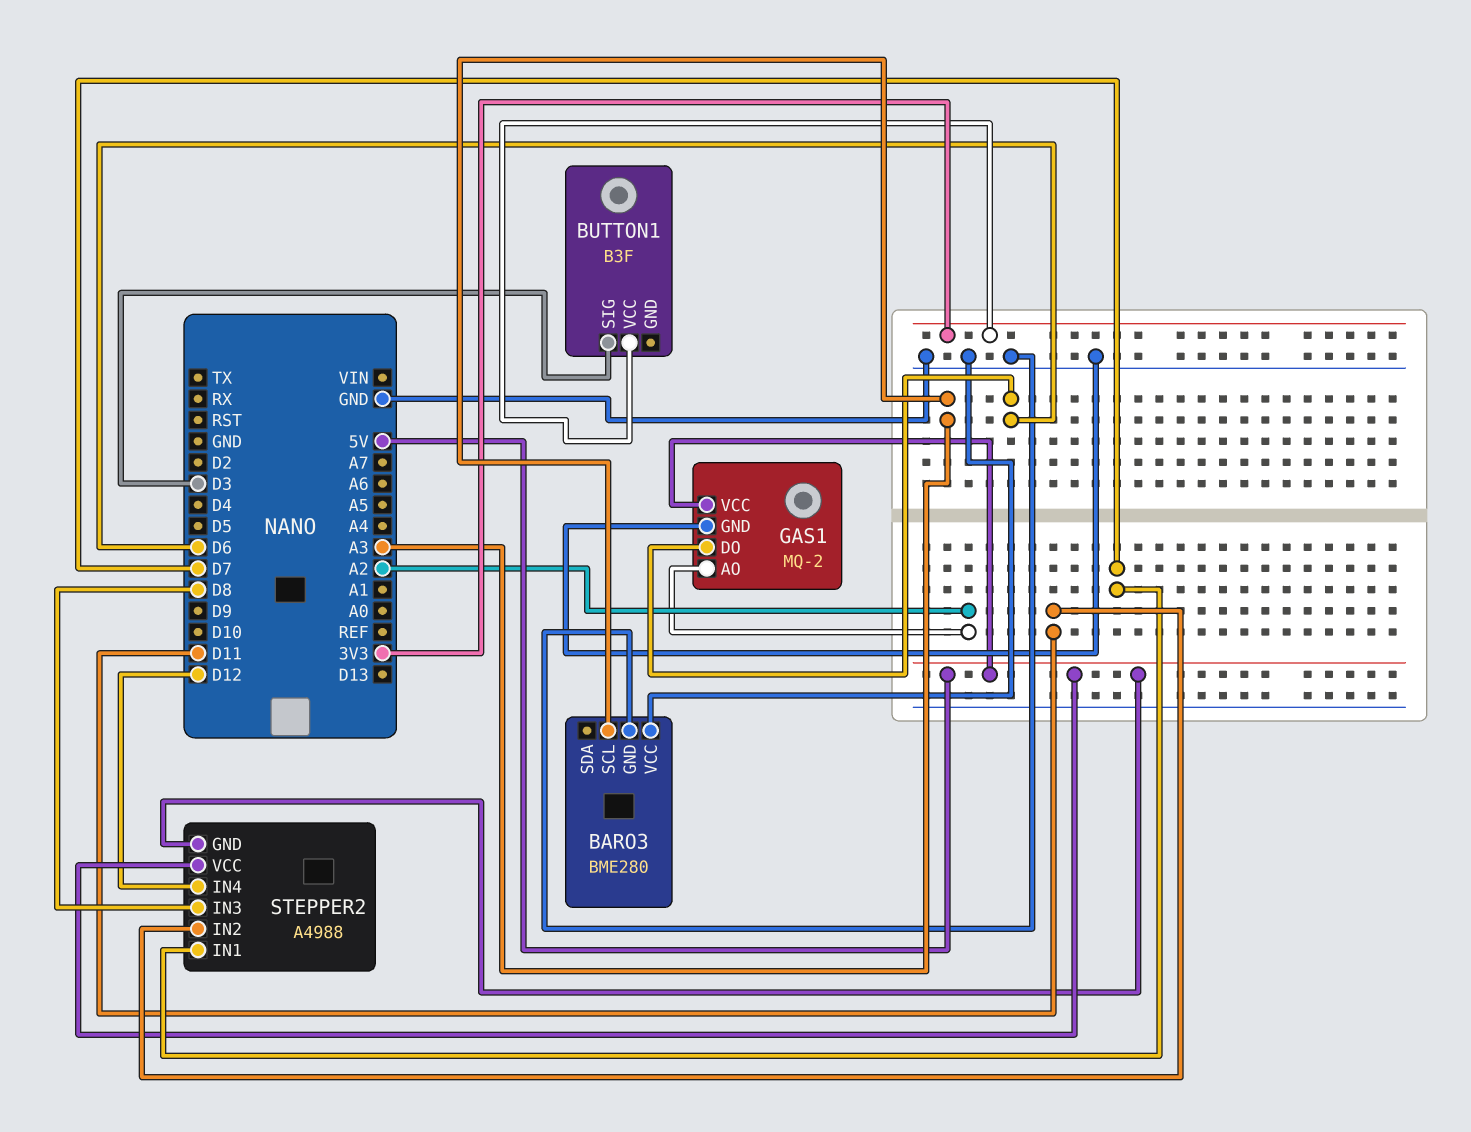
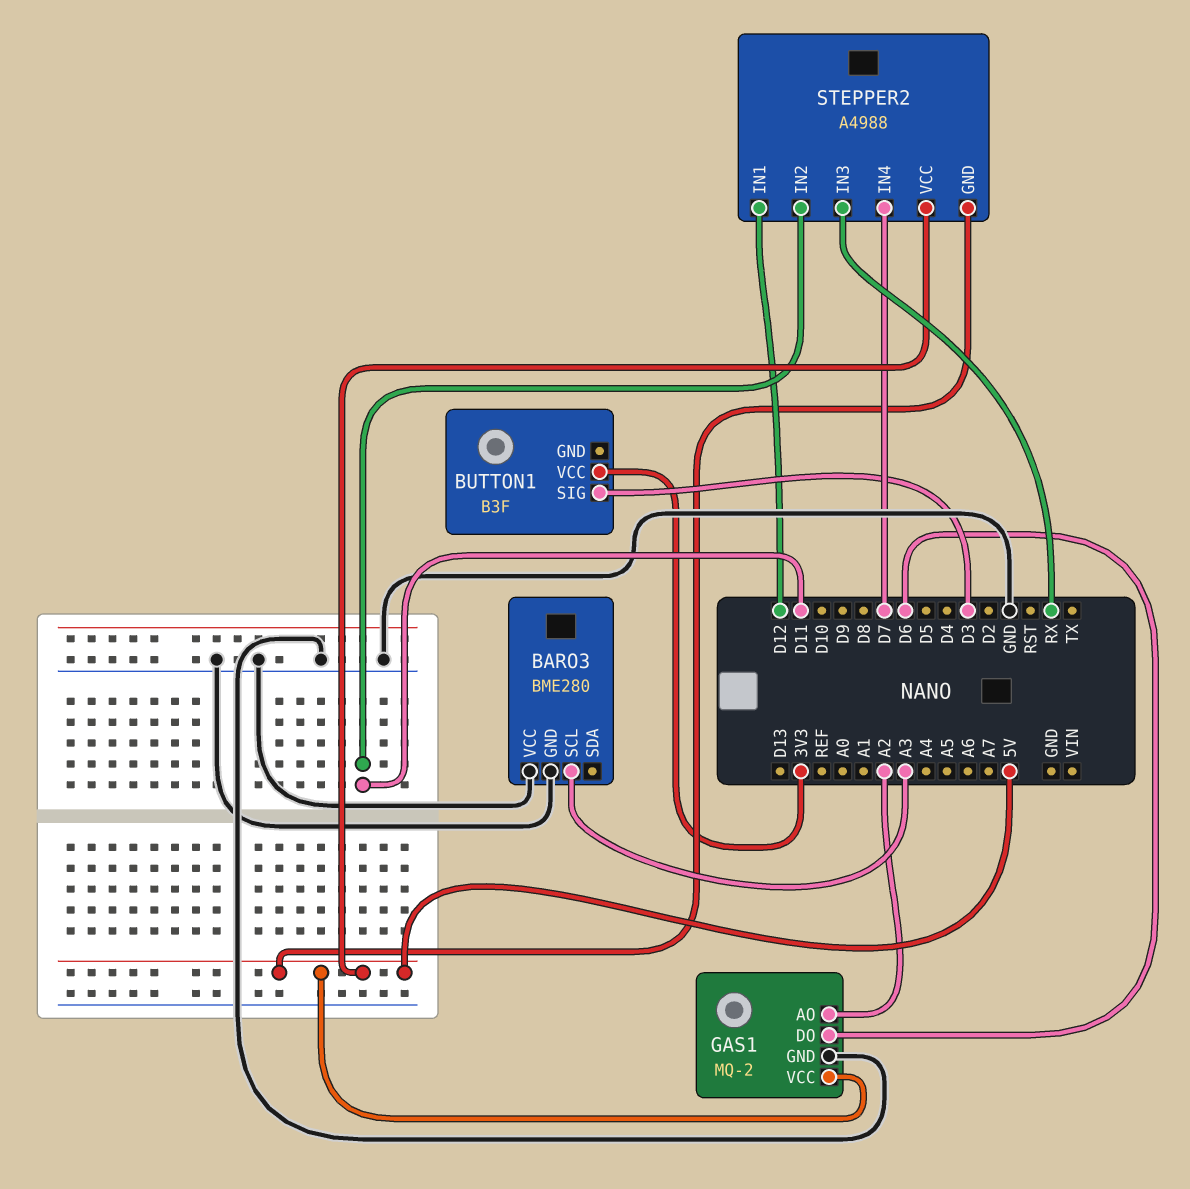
STEPPER2 pin IN1: D7 -> D12
STEPPER2 pin IN3: D8 -> RX
STEPPER2 pin IN4: D12 -> D7

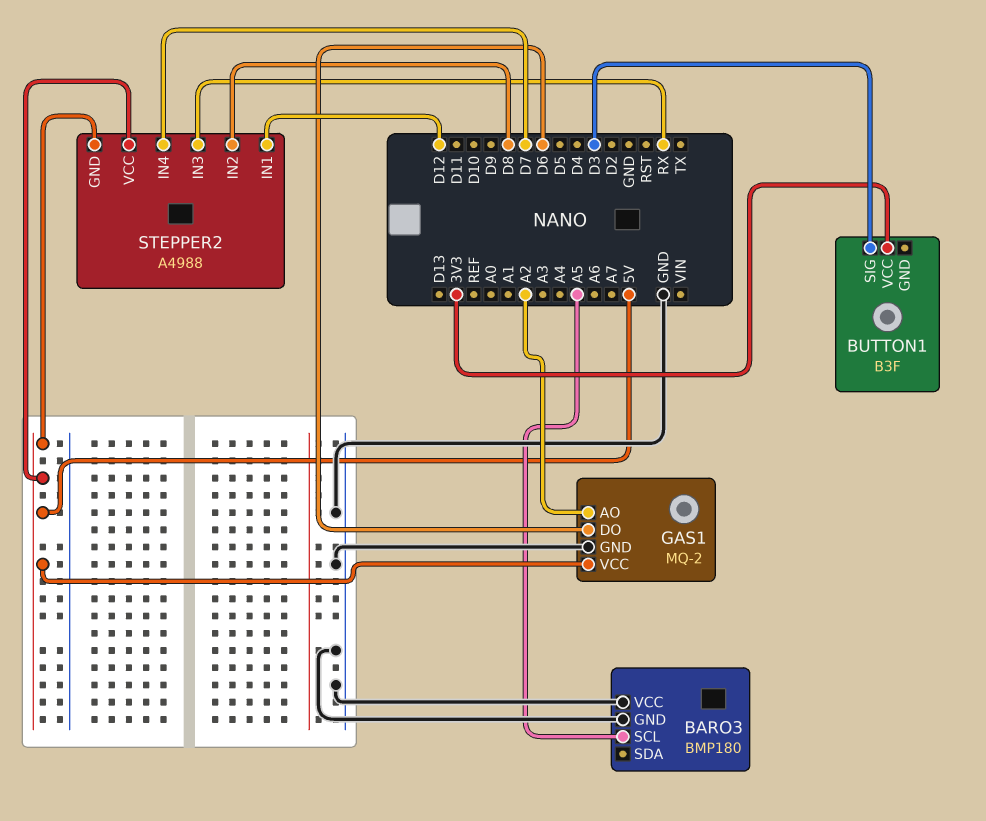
BARO3: BME280 -> BMP180
BARO3 pin SCL: A3 -> A5
STEPPER2 pin IN2: D11 -> D8

